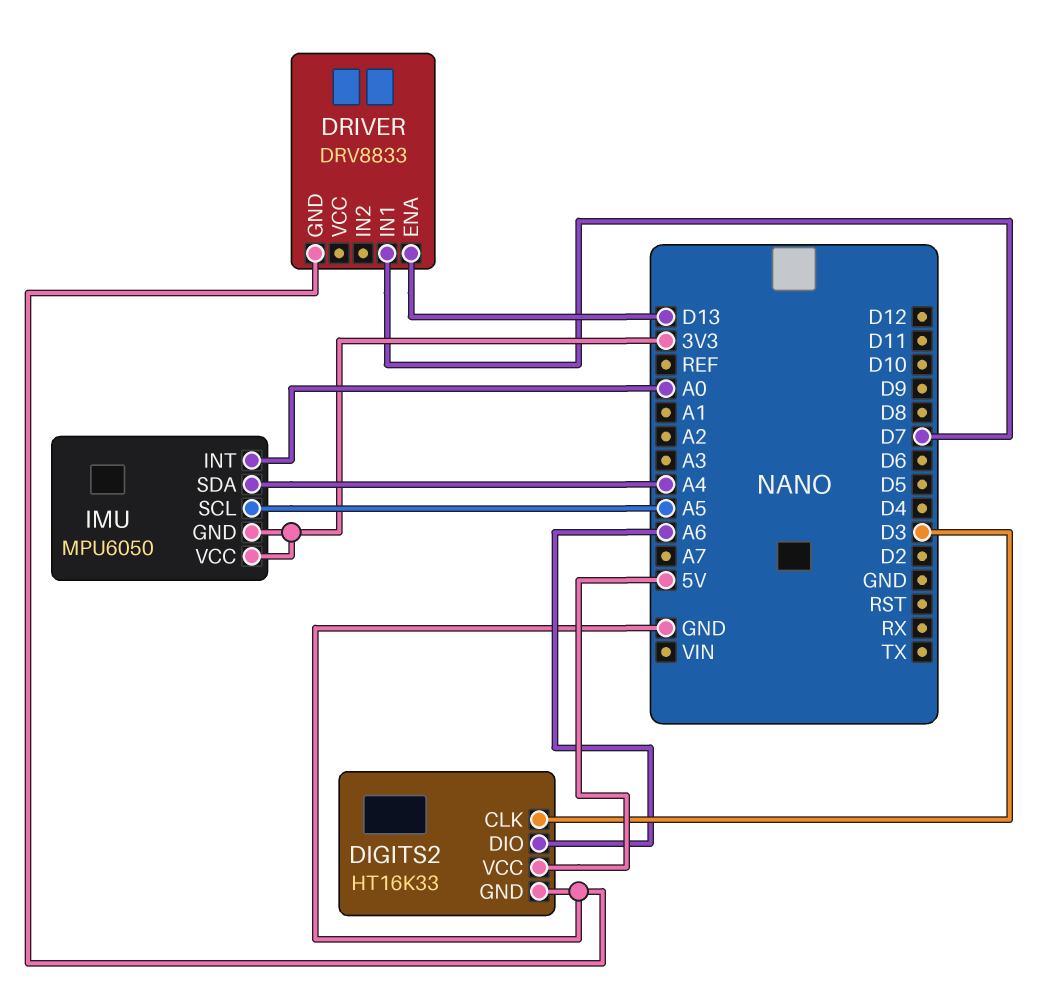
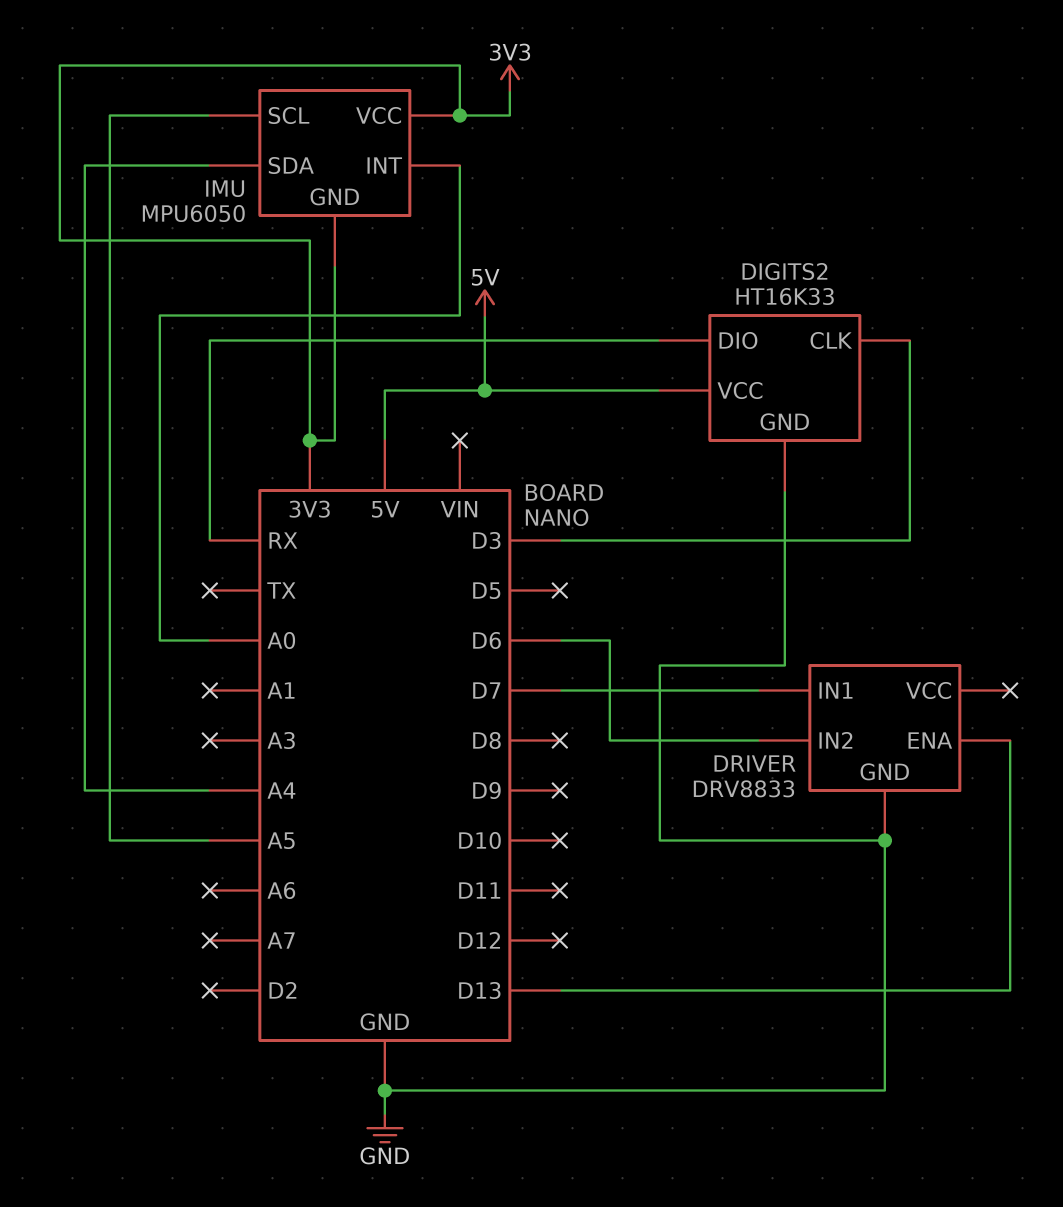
DIGITS2 pin DIO: A6 -> RX
DRIVER pin IN2: none -> D6

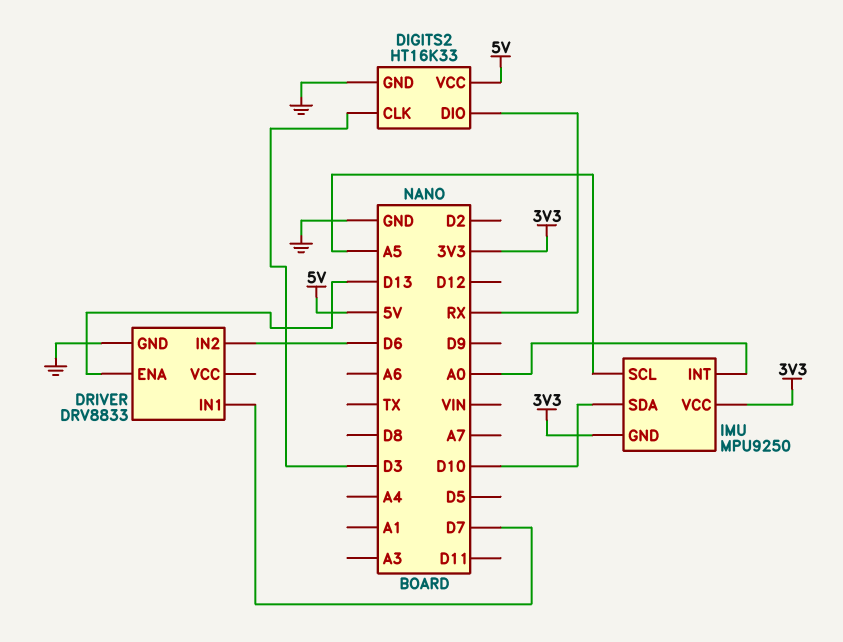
IMU: MPU6050 -> MPU9250
IMU pin SDA: A4 -> D10

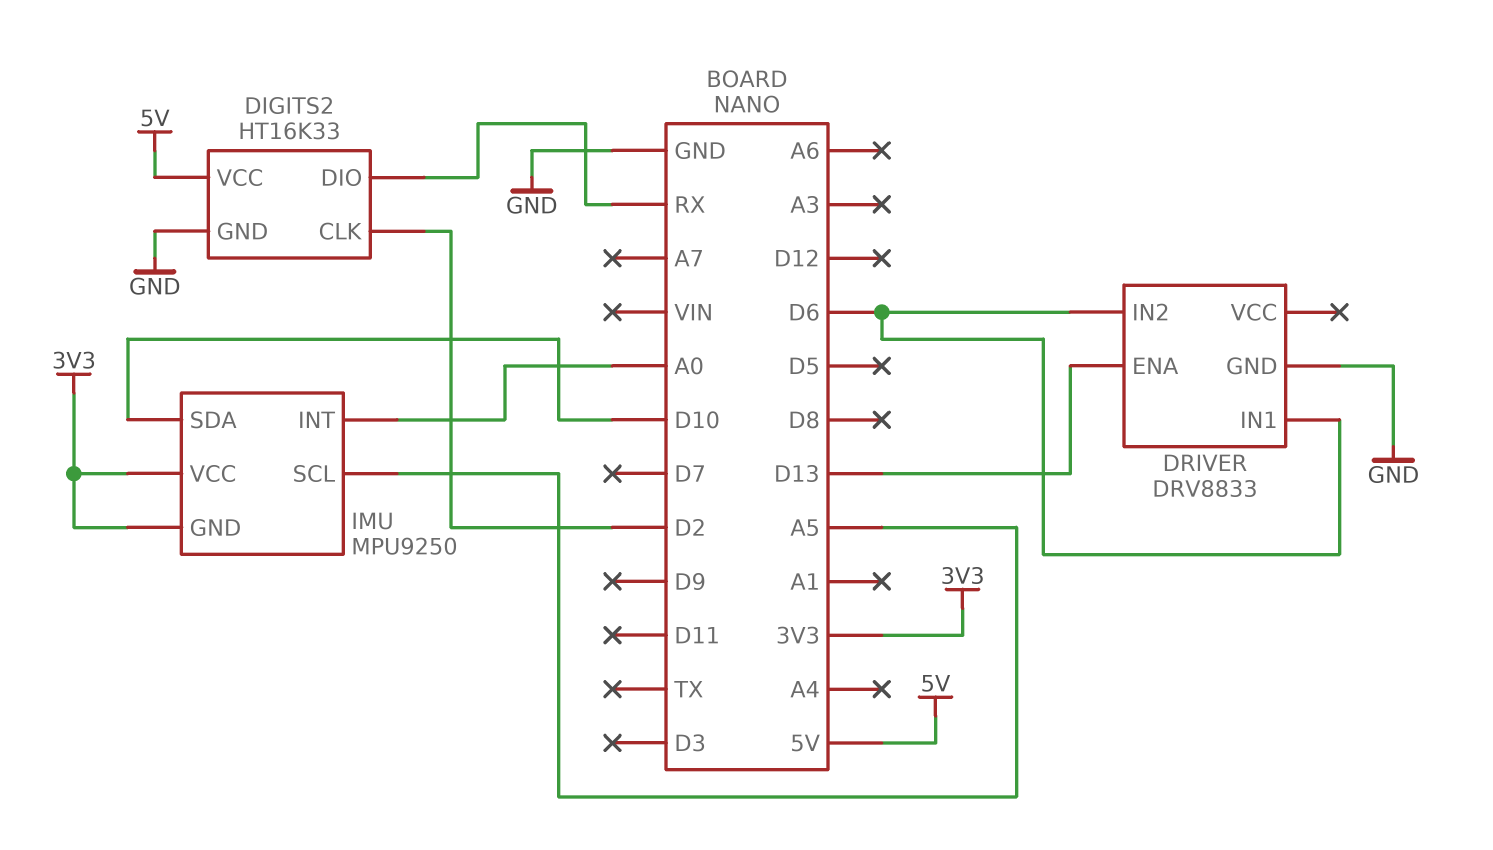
DIGITS2 pin CLK: D3 -> D2
DRIVER pin IN1: D7 -> D6

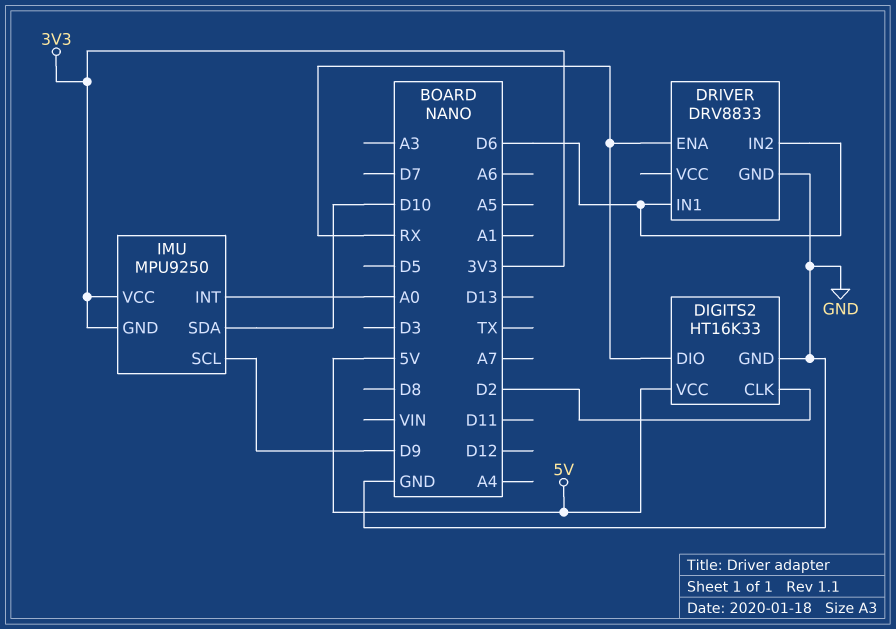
DRIVER pin ENA: D13 -> RX
IMU pin SCL: A5 -> D9

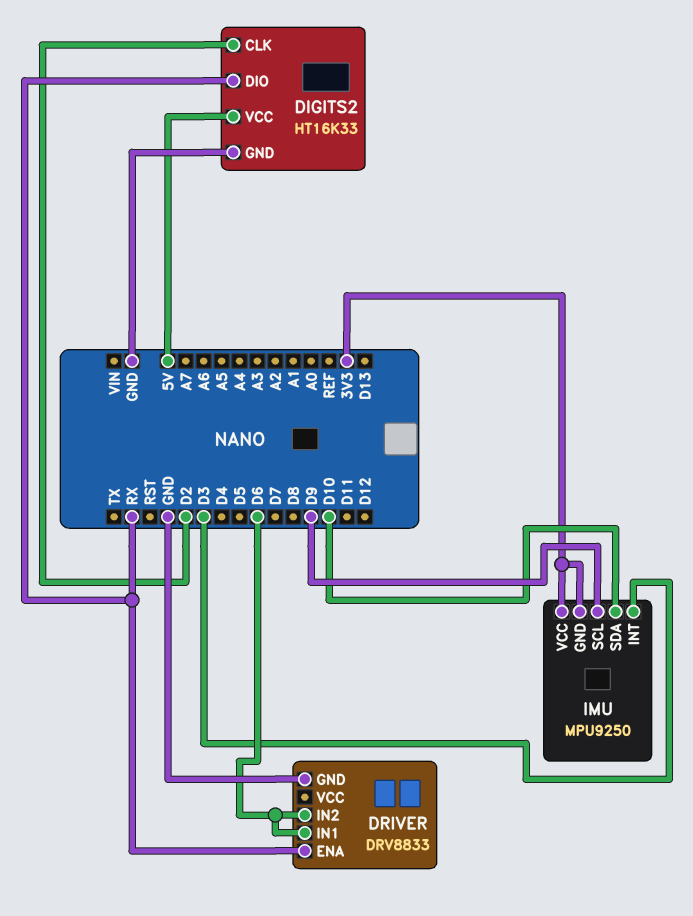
IMU pin INT: A0 -> D3

